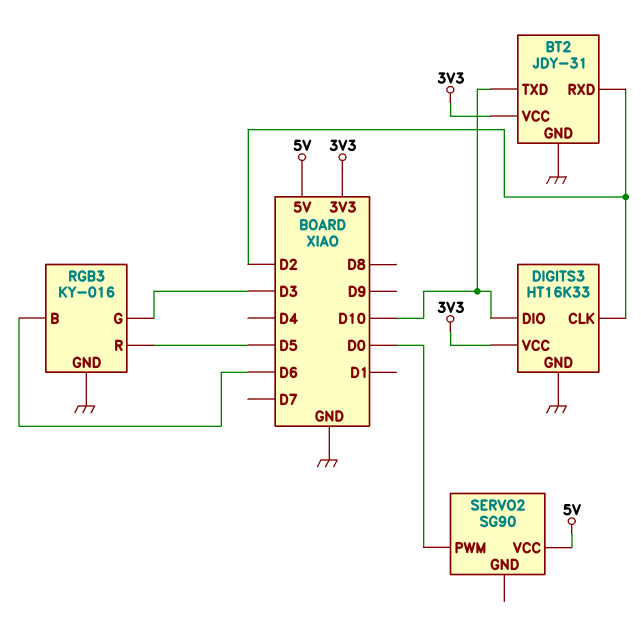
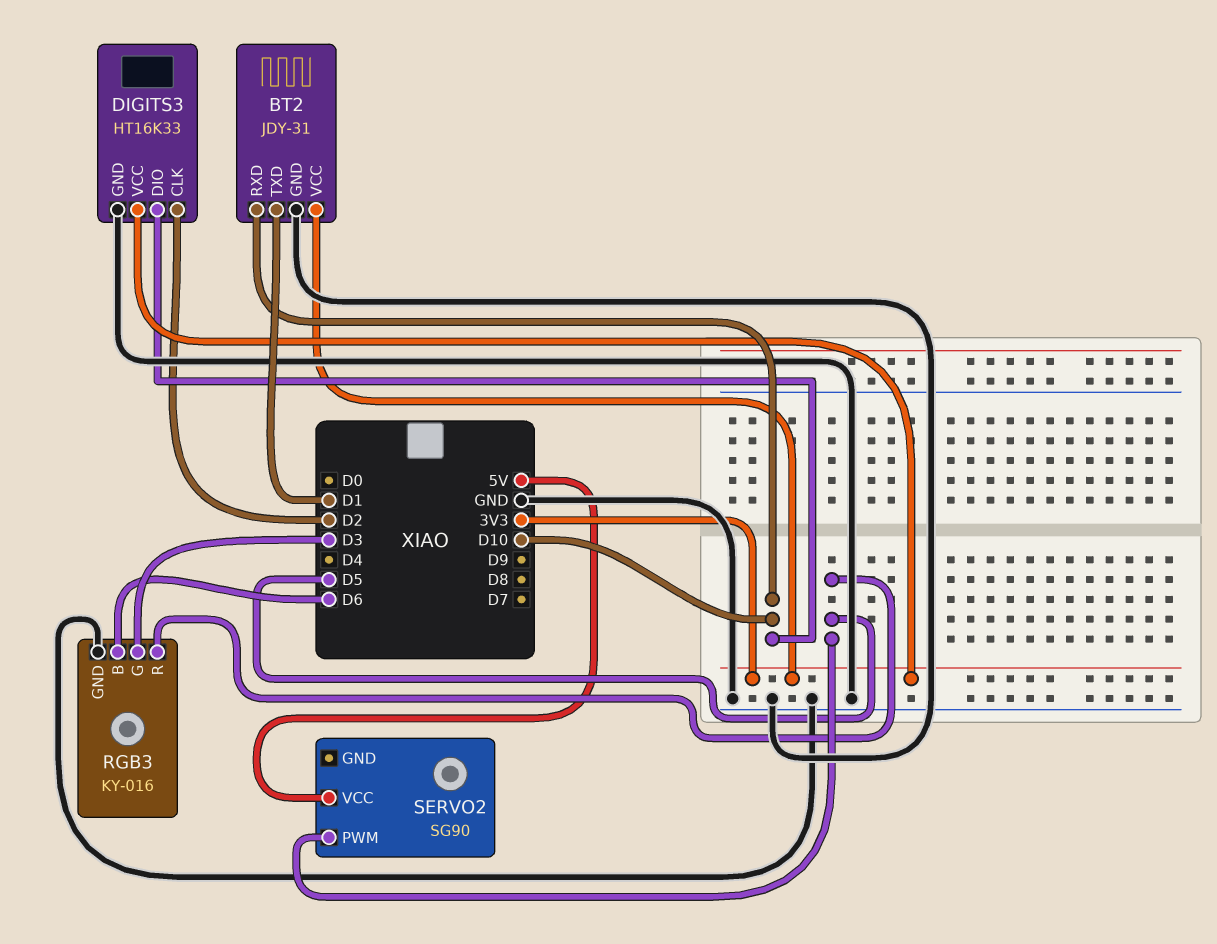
BT2 pin RXD: D2 -> D10
BT2 pin TXD: D10 -> D1
SERVO2 pin PWM: D0 -> D5

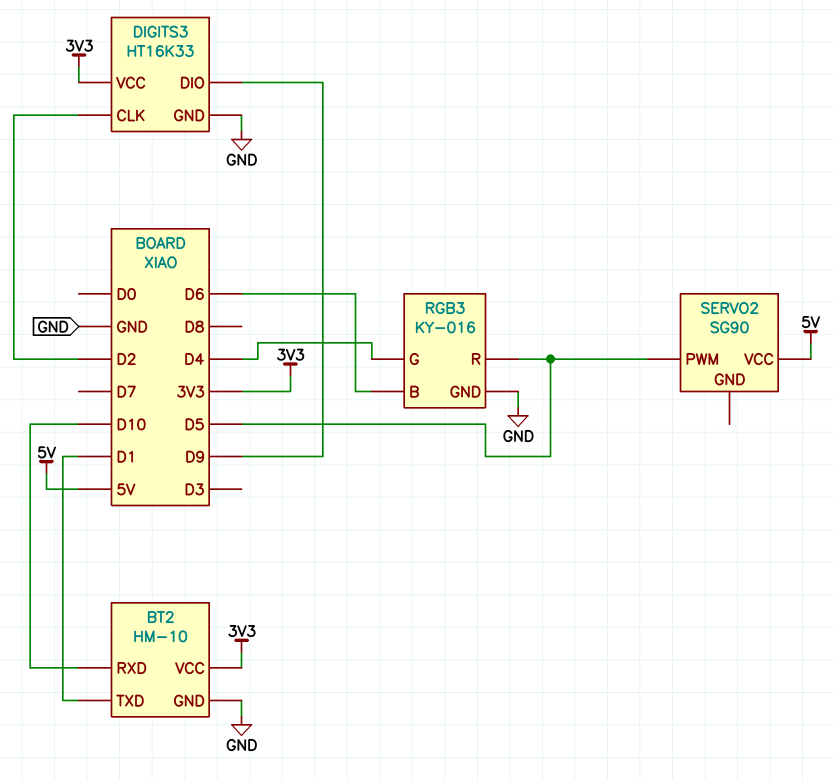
BT2: JDY-31 -> HM-10
DIGITS3 pin DIO: D10 -> D9
RGB3 pin G: D3 -> D4

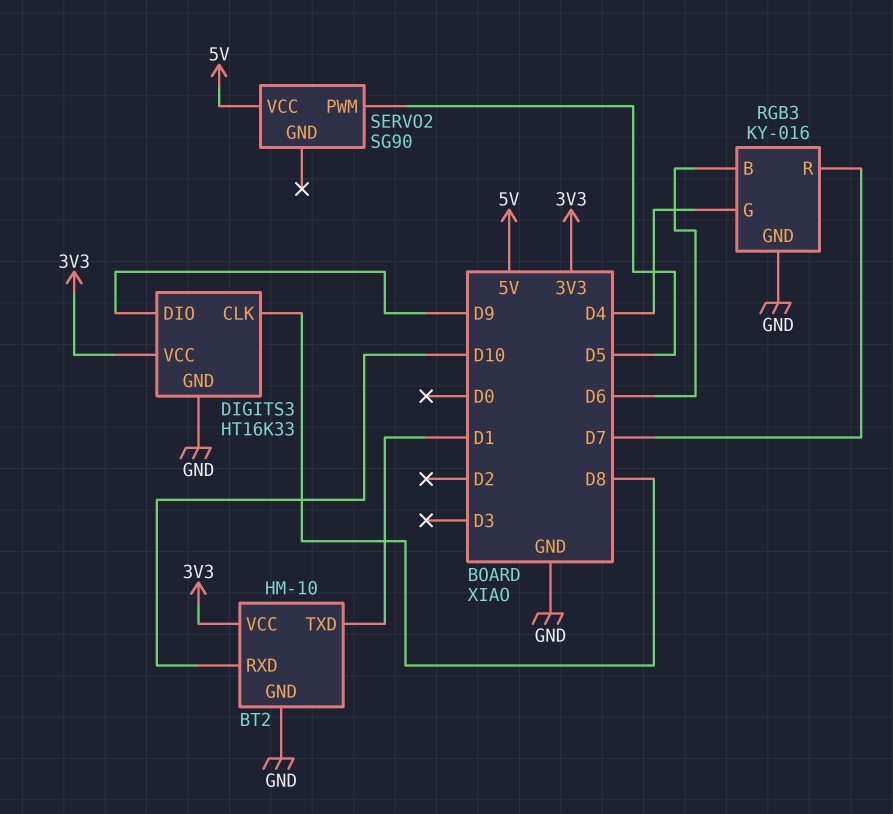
DIGITS3 pin CLK: D2 -> D8
RGB3 pin R: D5 -> D7

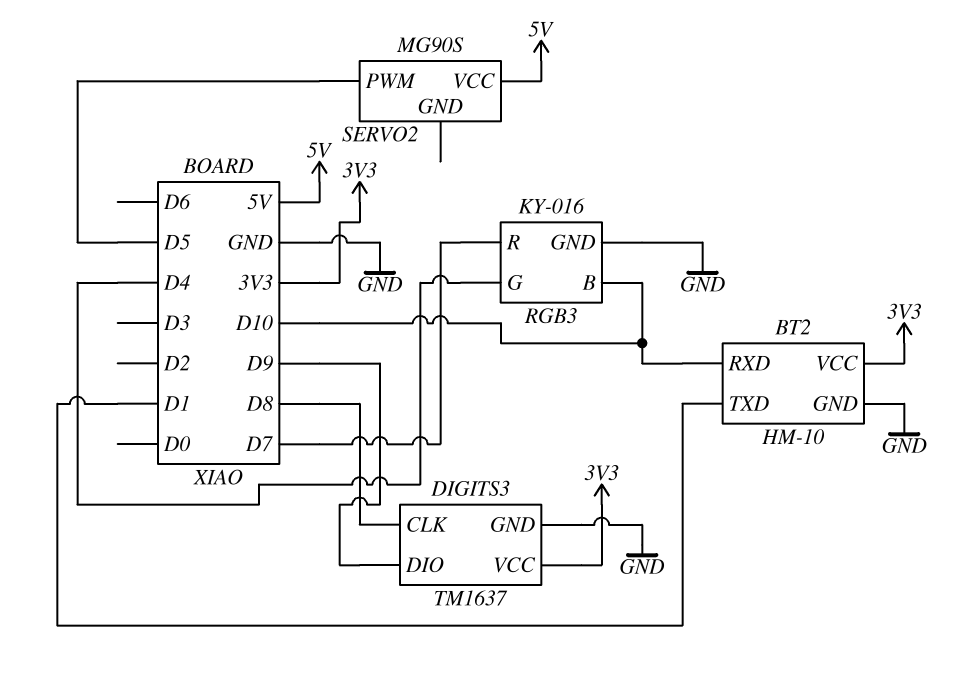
DIGITS3: HT16K33 -> TM1637
RGB3 pin B: D6 -> D10
SERVO2: SG90 -> MG90S

